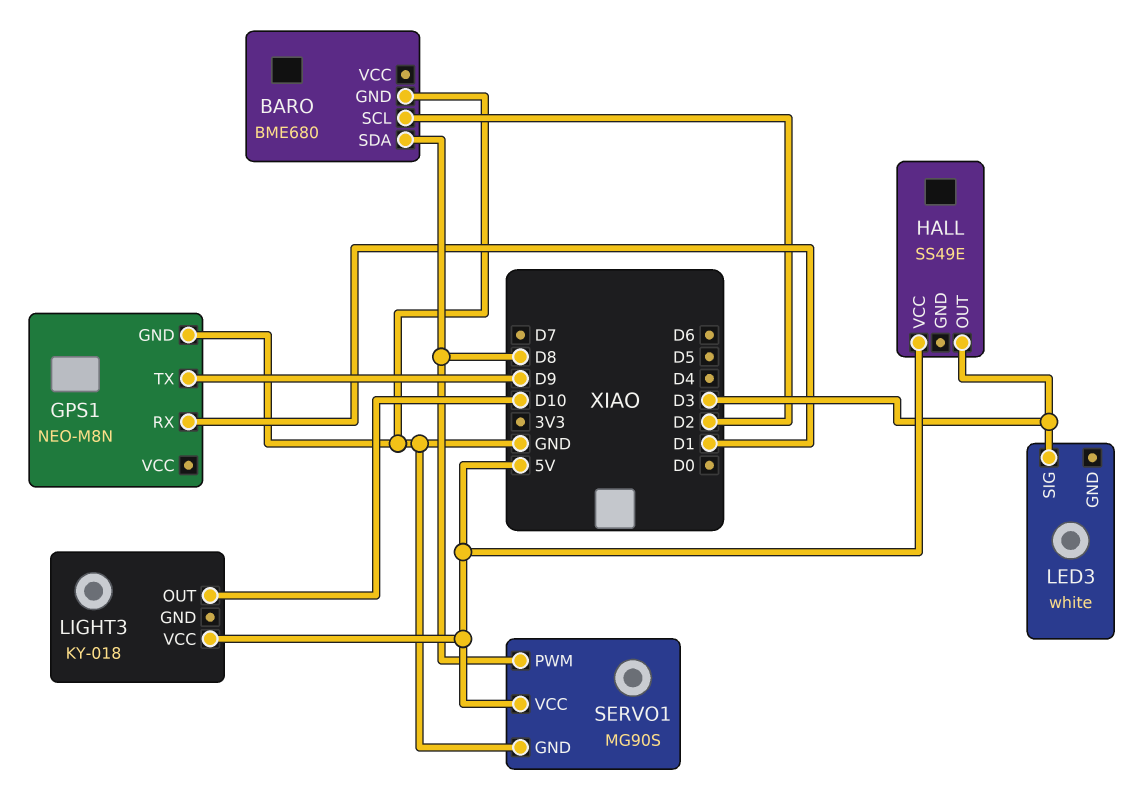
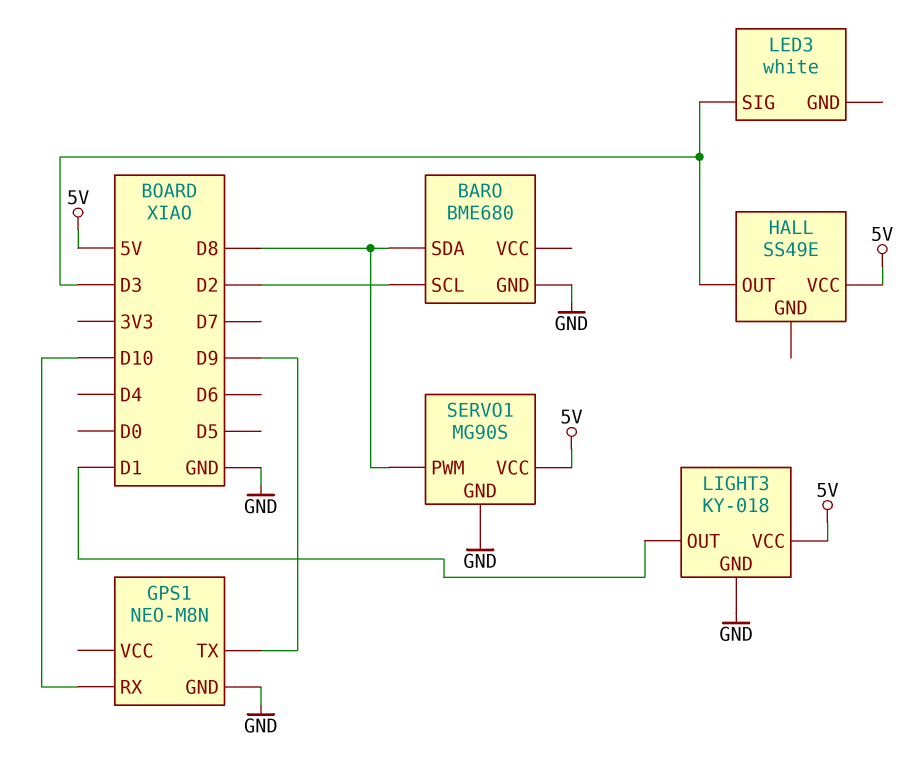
GPS1 pin RX: D1 -> D10
LIGHT3 pin GND: none -> GND
LIGHT3 pin OUT: D10 -> D1

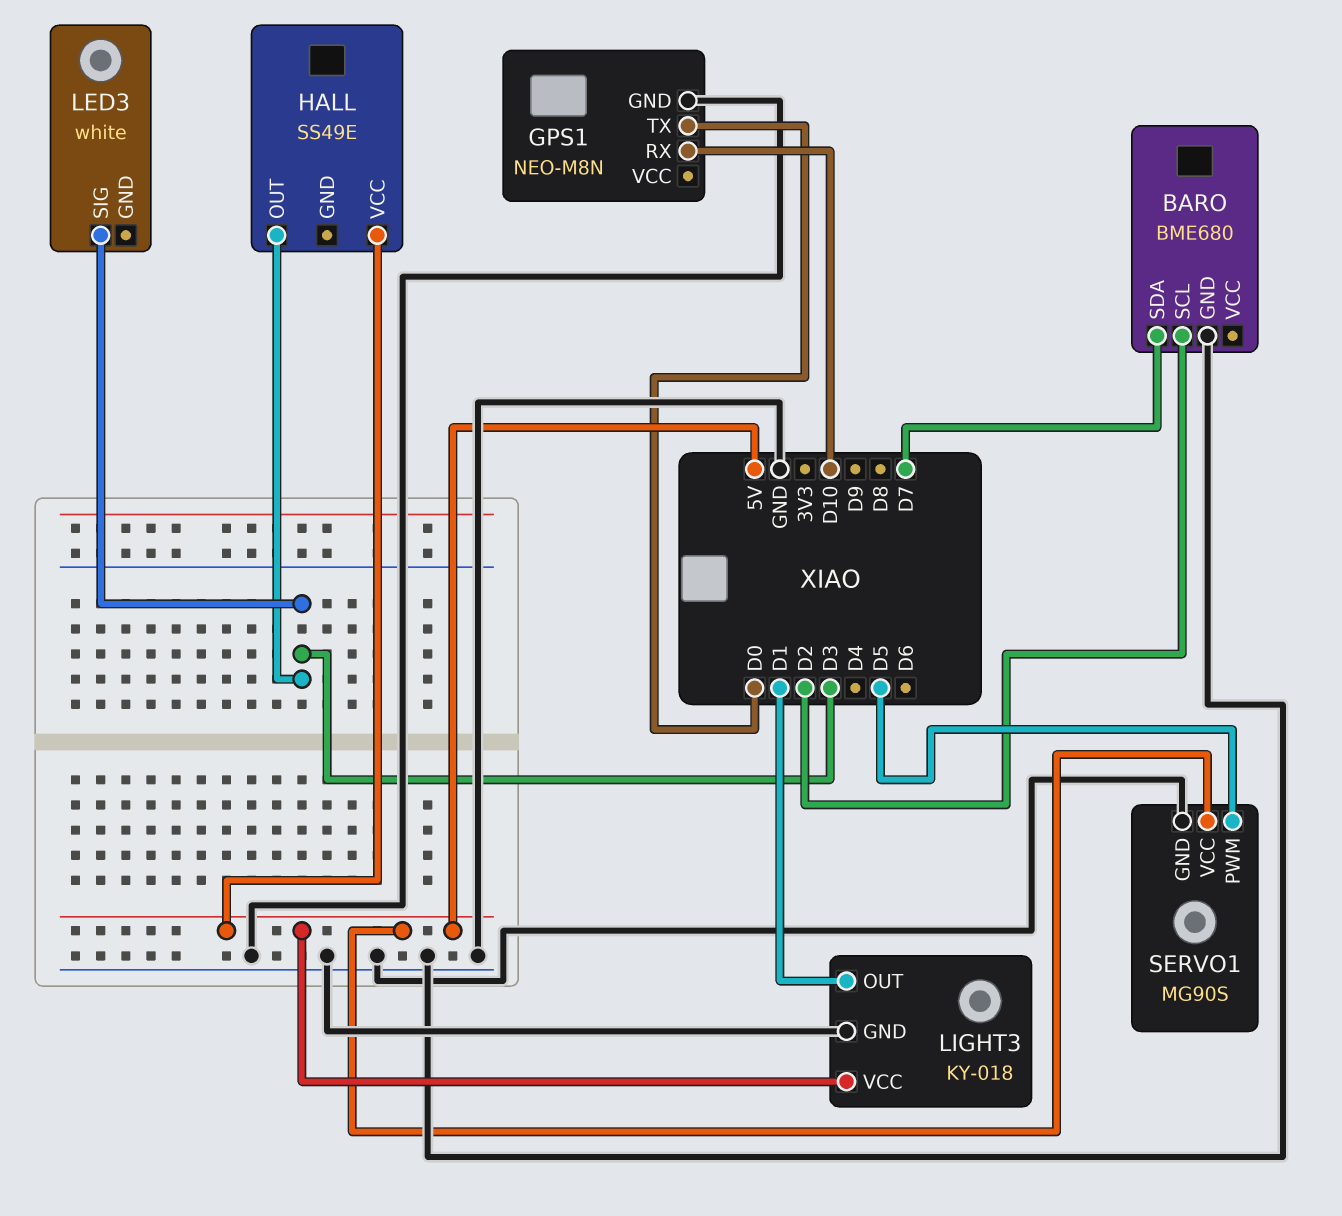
BARO pin SDA: D8 -> D7
GPS1 pin TX: D9 -> D0
SERVO1 pin PWM: D8 -> D5

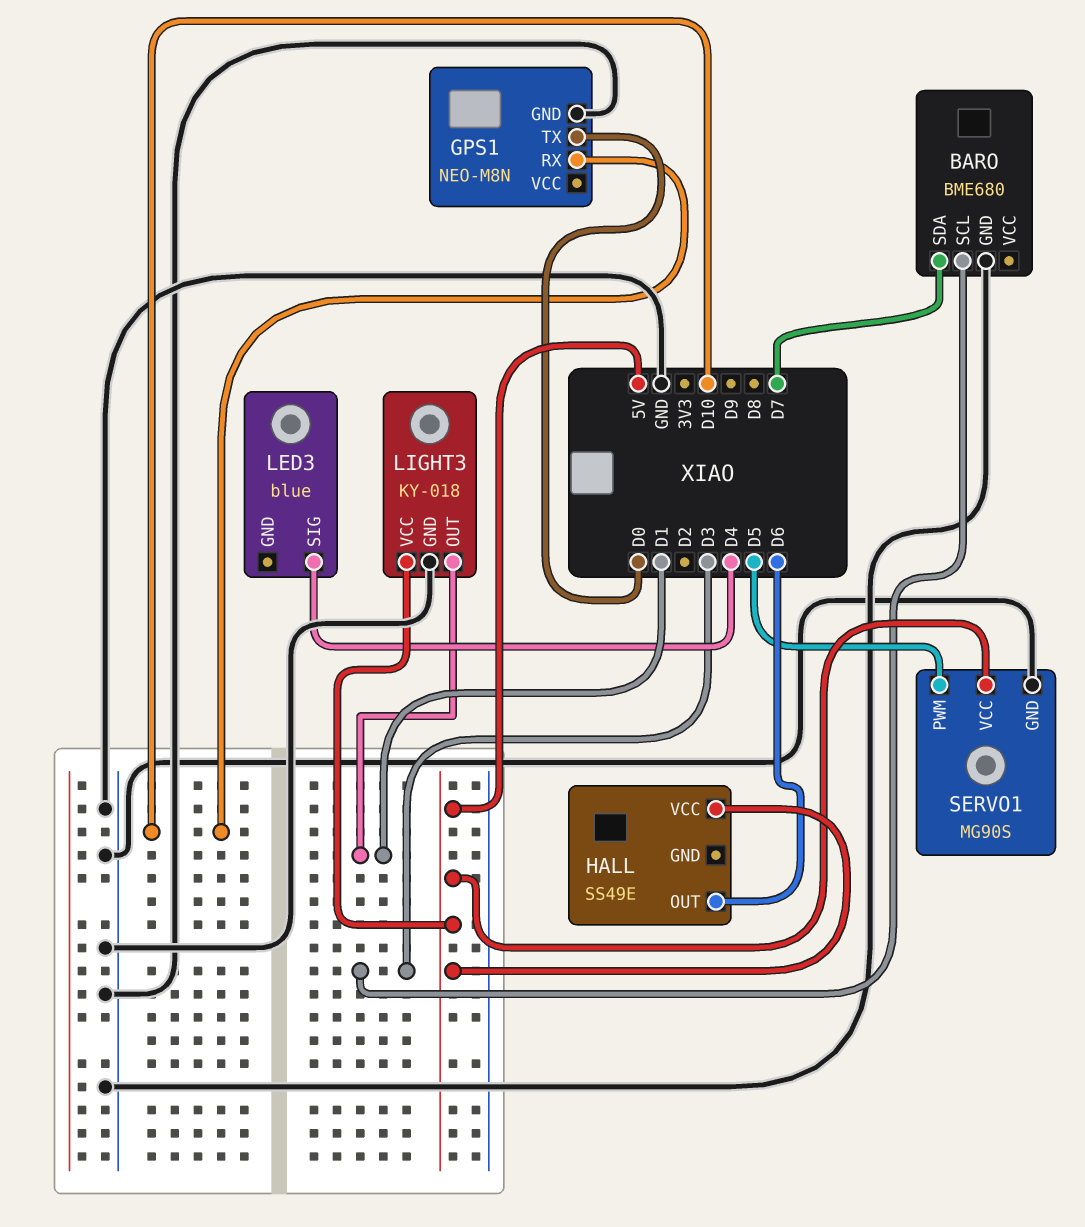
BARO pin SCL: D2 -> D3
HALL pin OUT: D3 -> D6
LED3: white -> blue
LED3 pin SIG: D3 -> D4

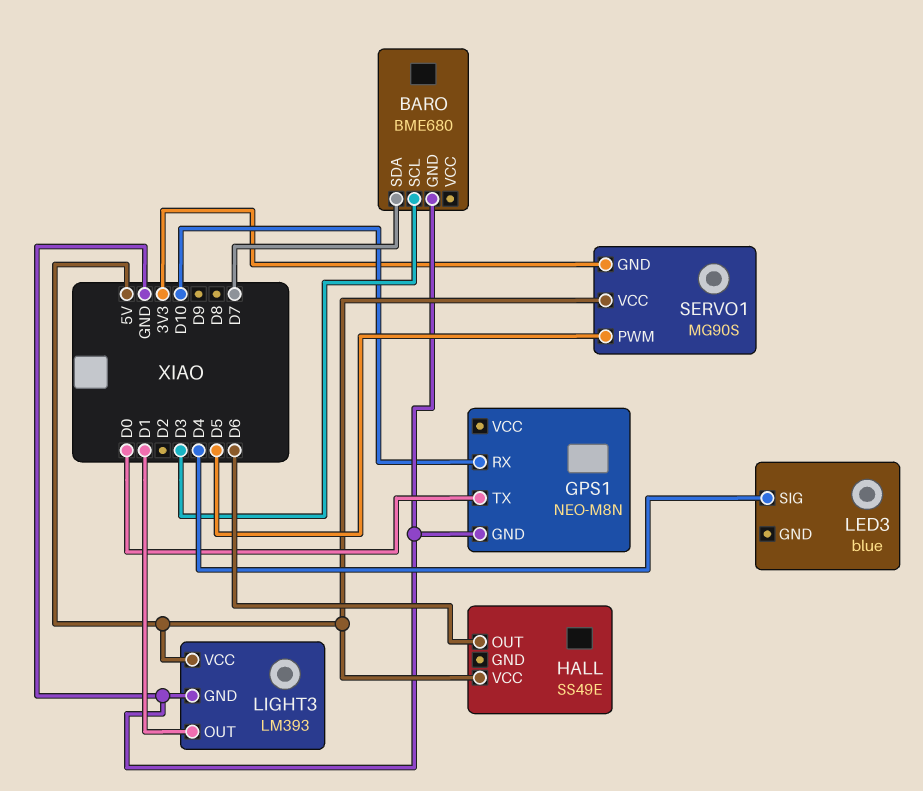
LIGHT3: KY-018 -> LM393
SERVO1 pin GND: GND -> 3V3

